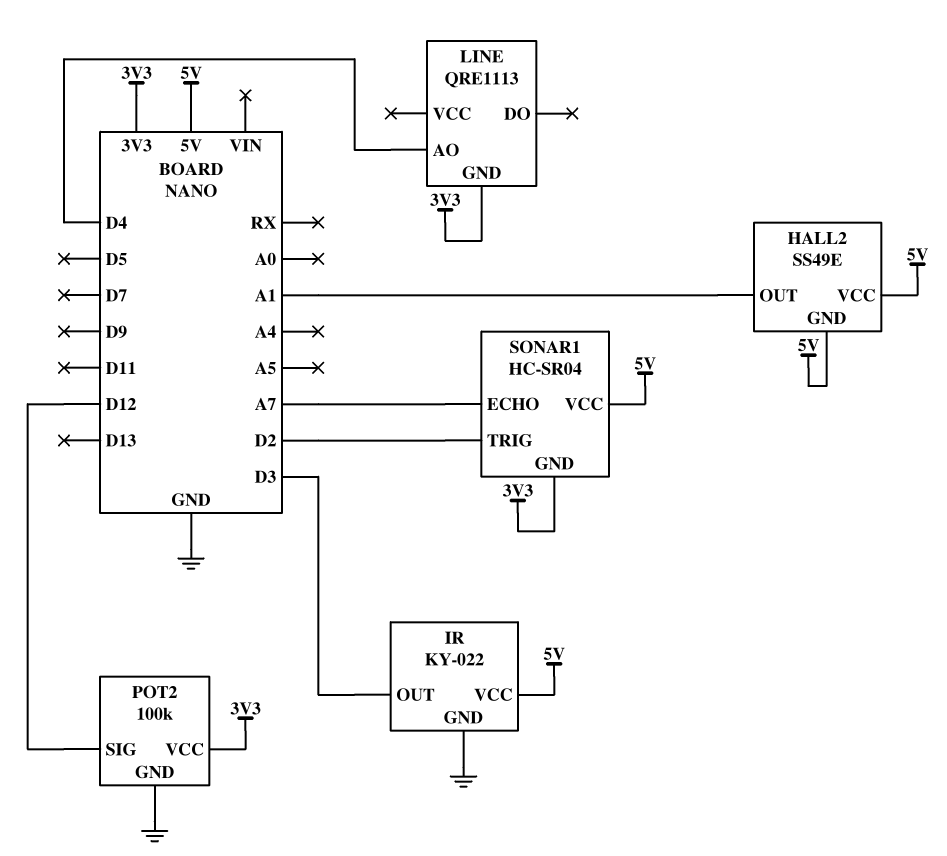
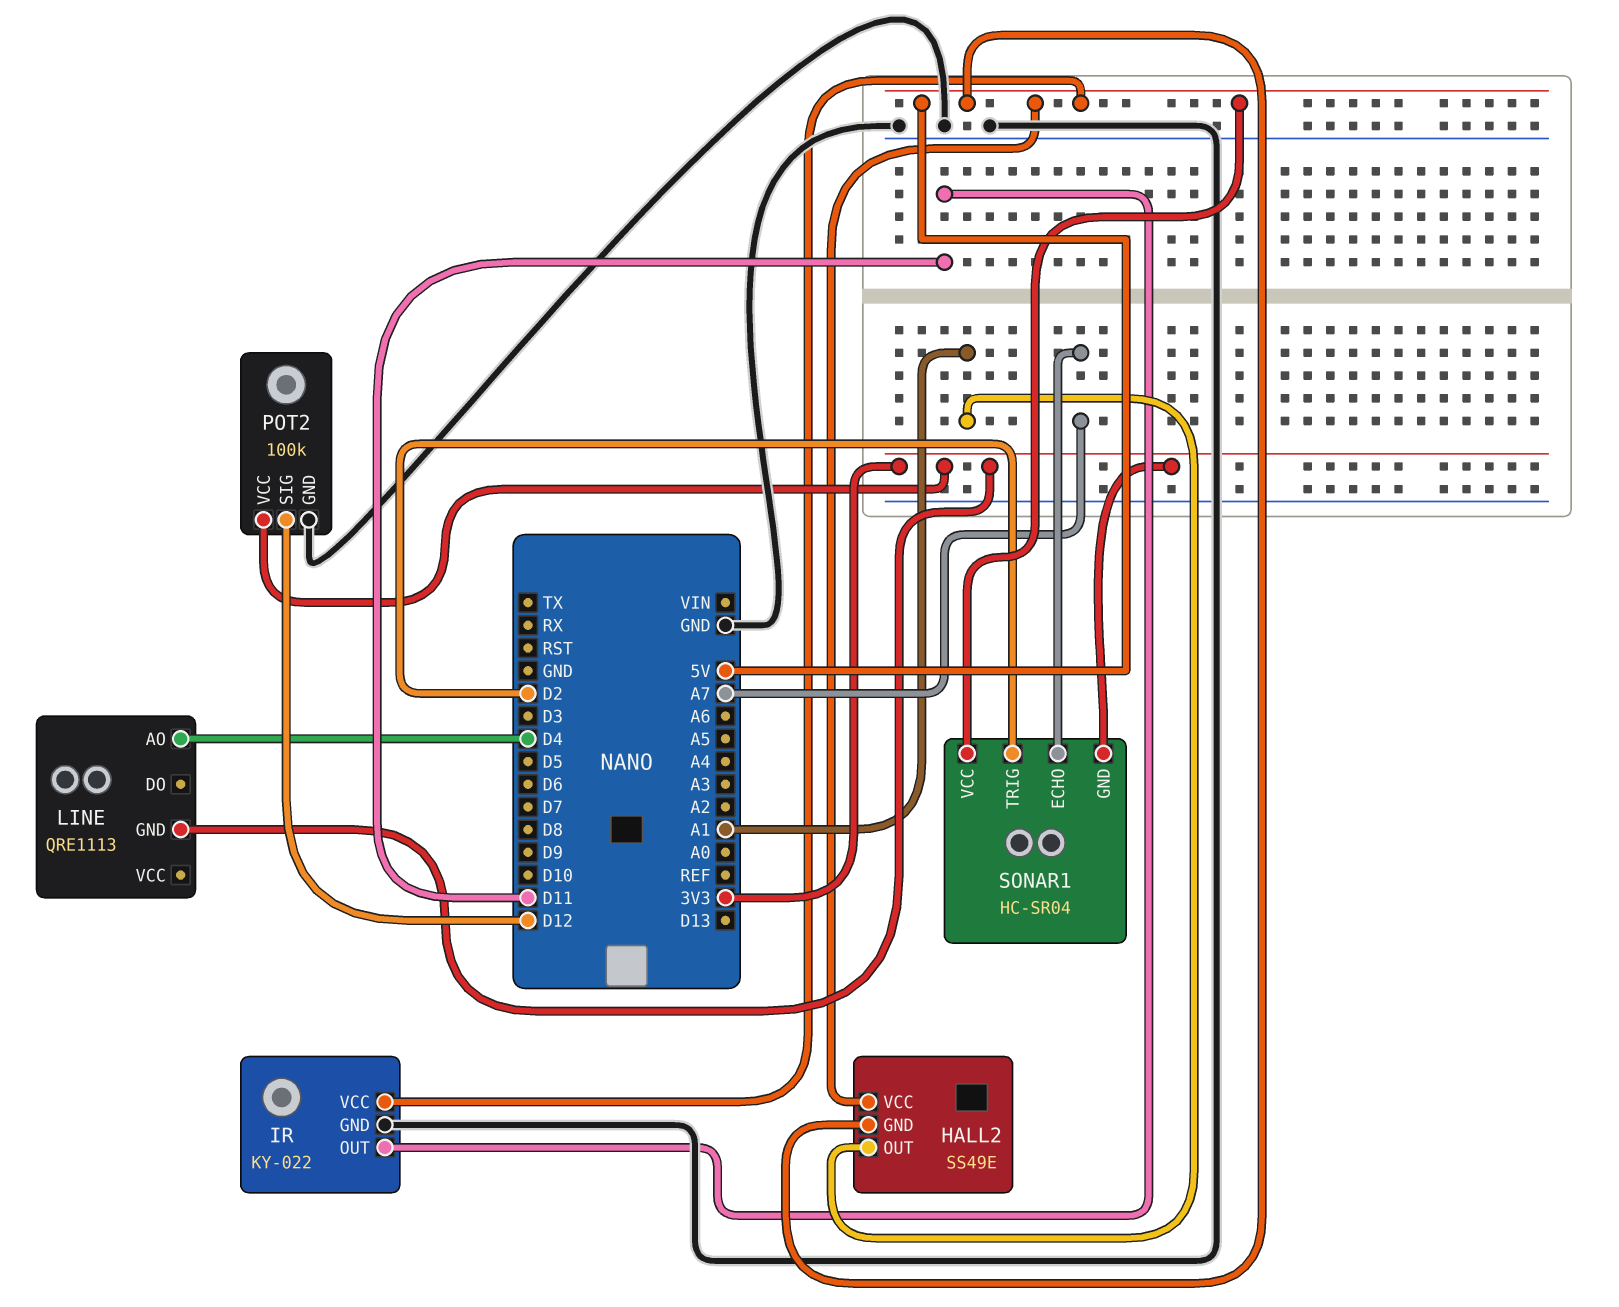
IR pin OUT: D3 -> D11

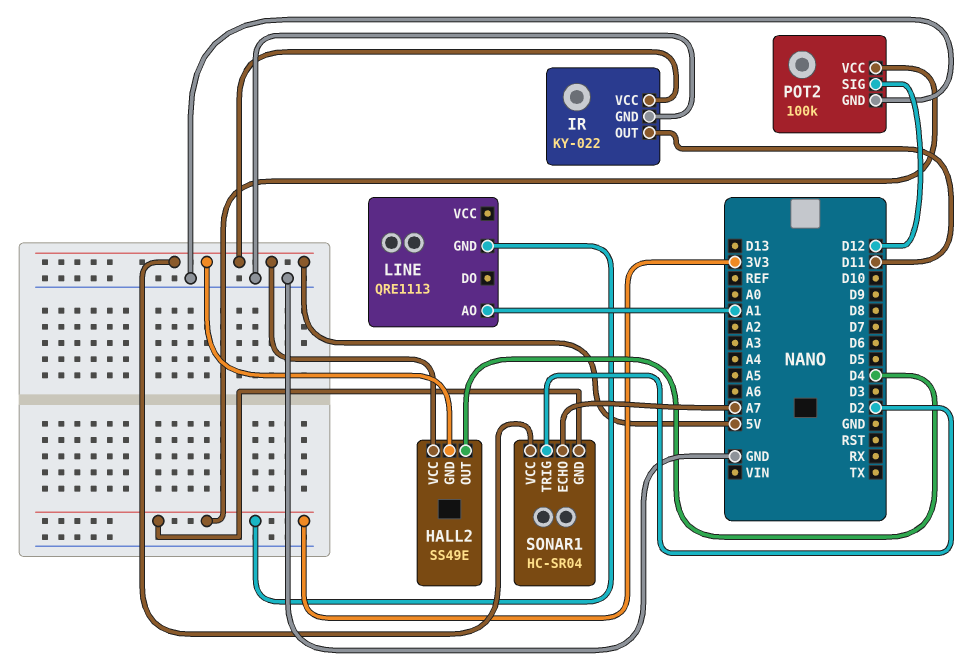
HALL2 pin OUT: A1 -> D4
LINE pin AO: D4 -> A1

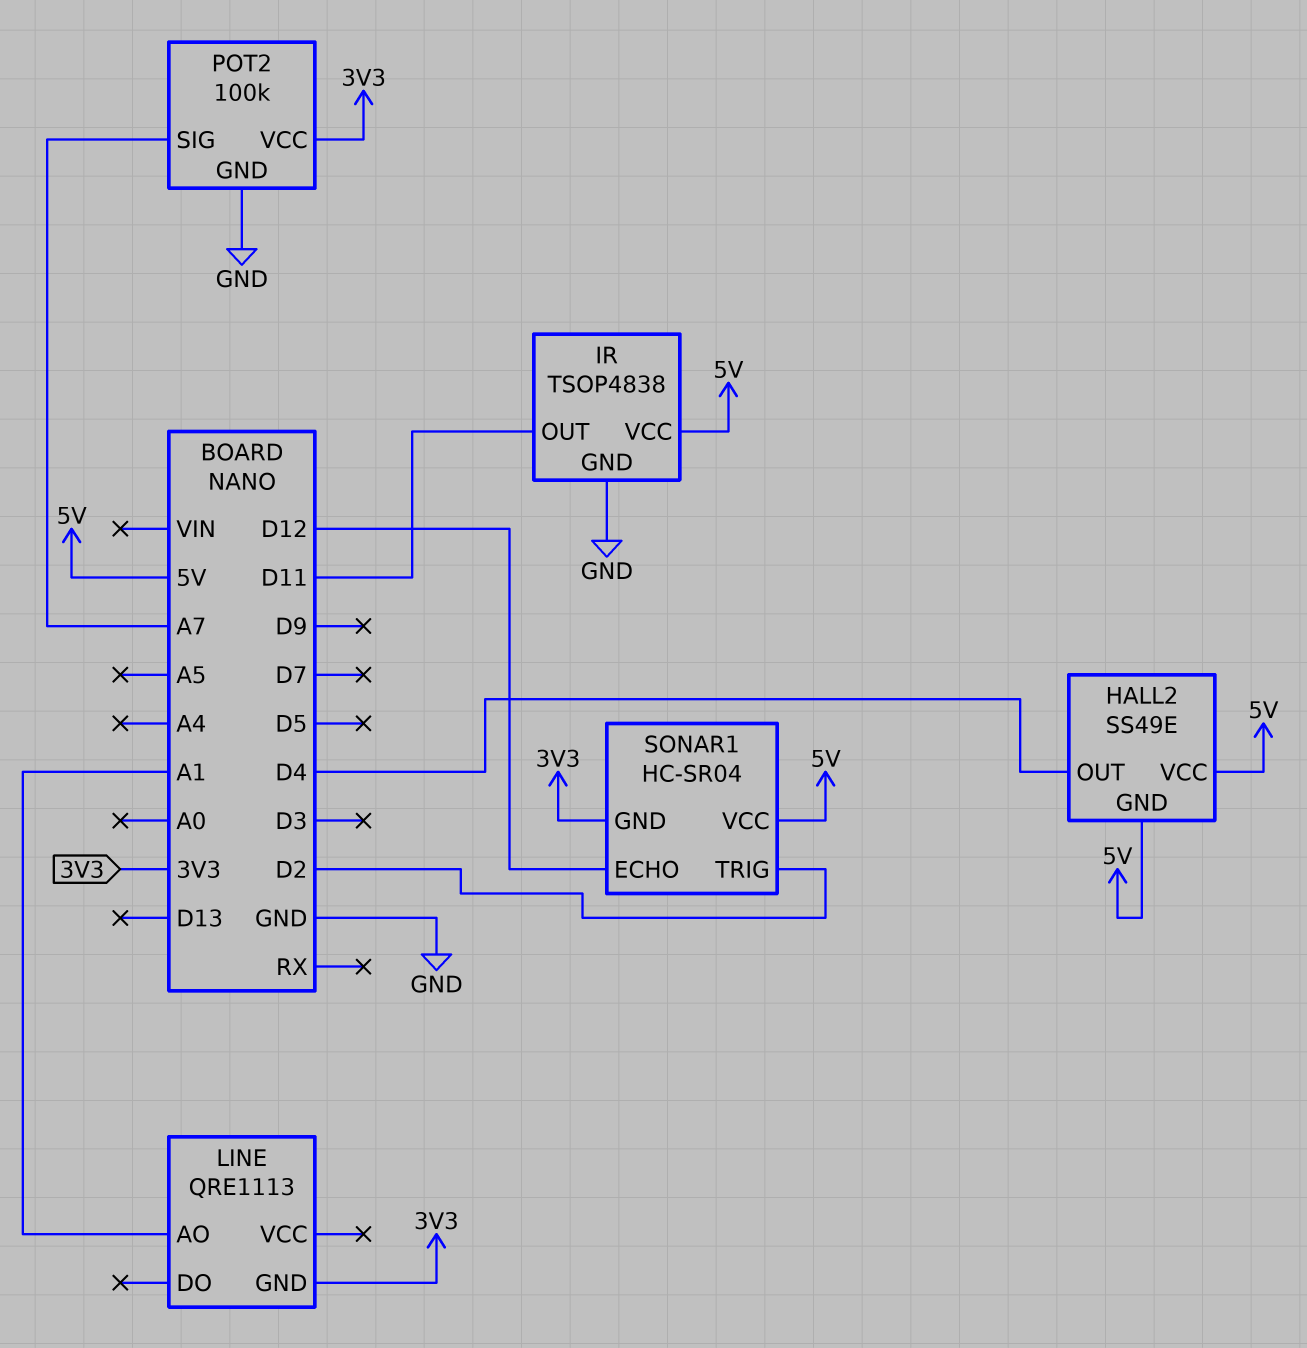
IR: KY-022 -> TSOP4838
POT2 pin SIG: D12 -> A7
SONAR1 pin ECHO: A7 -> D12

